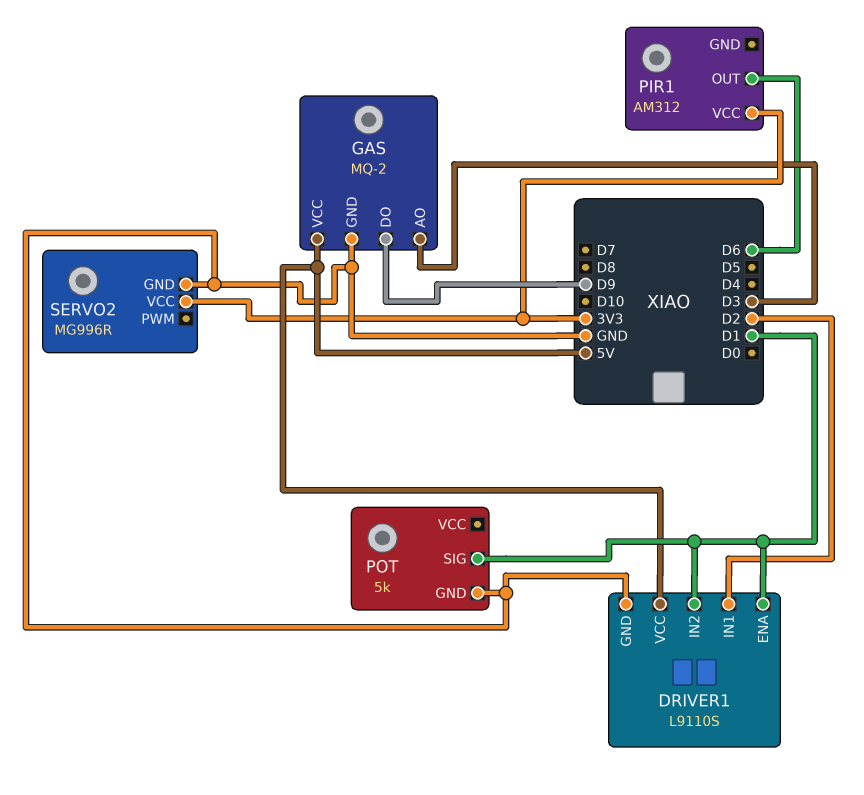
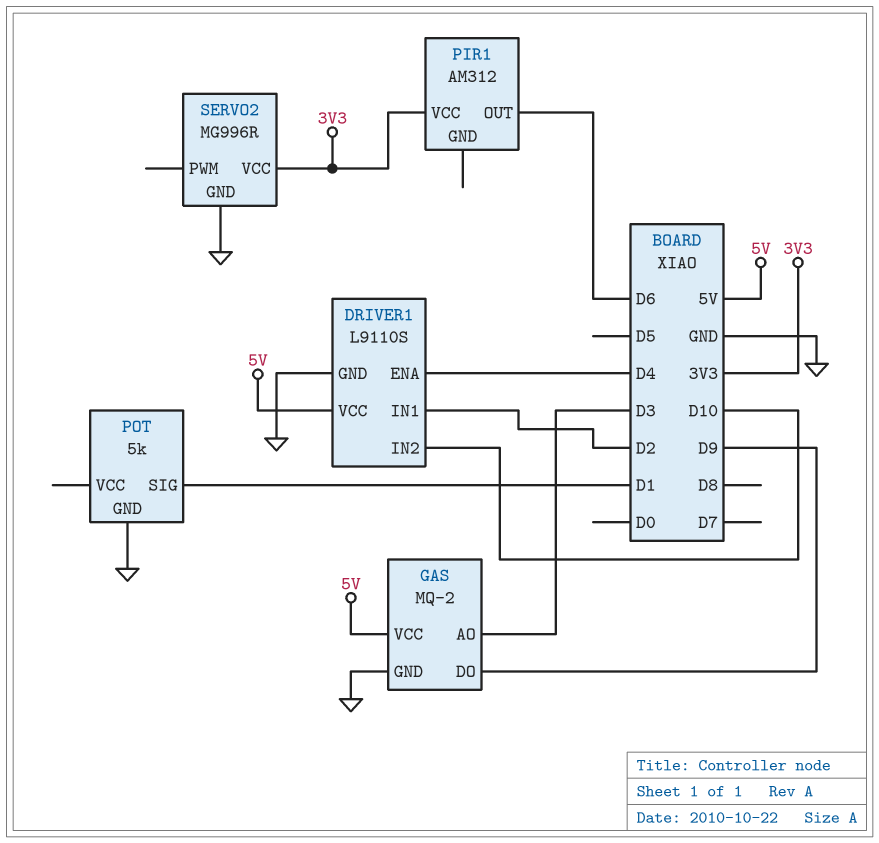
DRIVER1 pin ENA: D1 -> D4
DRIVER1 pin IN2: D1 -> D10

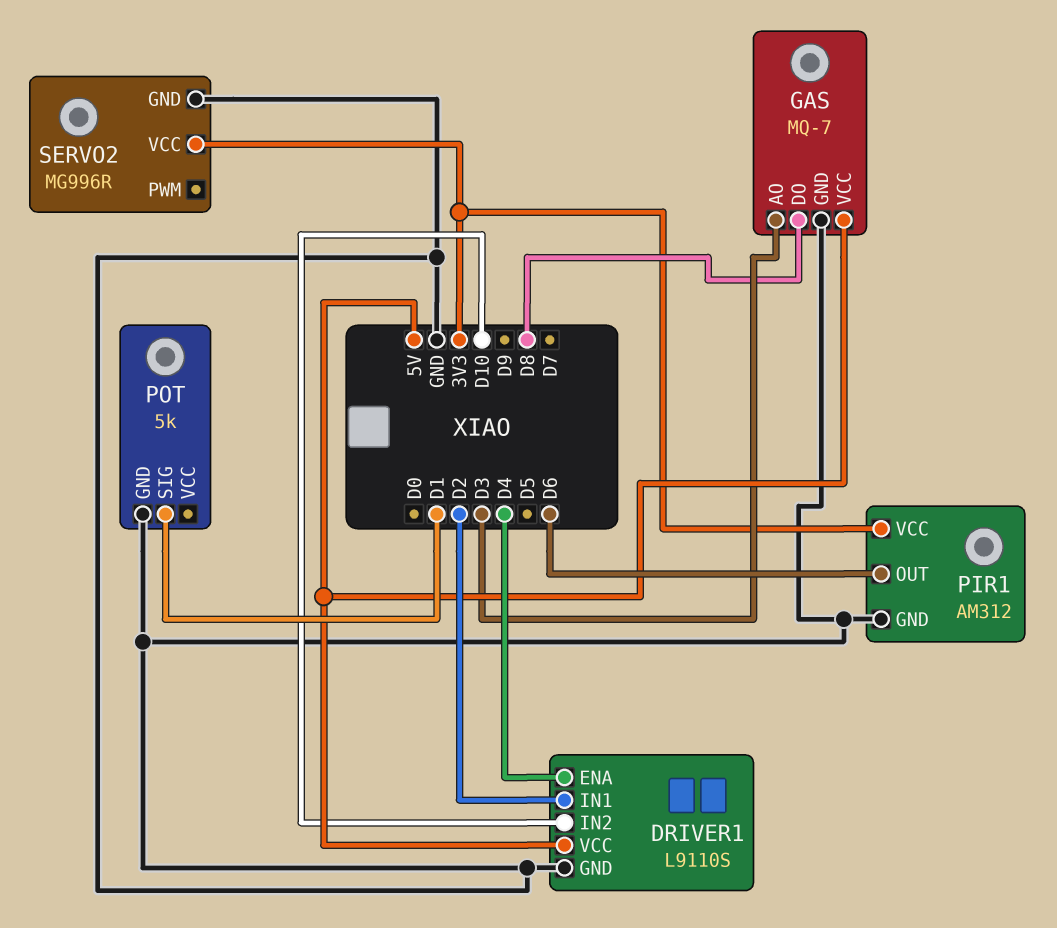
GAS: MQ-2 -> MQ-7
GAS pin DO: D9 -> D8
PIR1 pin GND: none -> GND

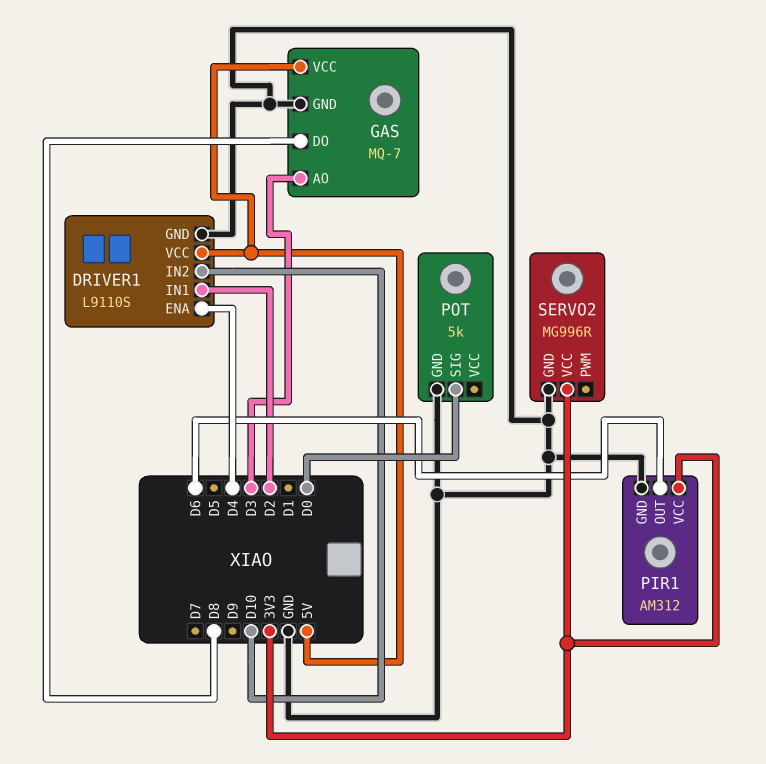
POT pin SIG: D1 -> D0

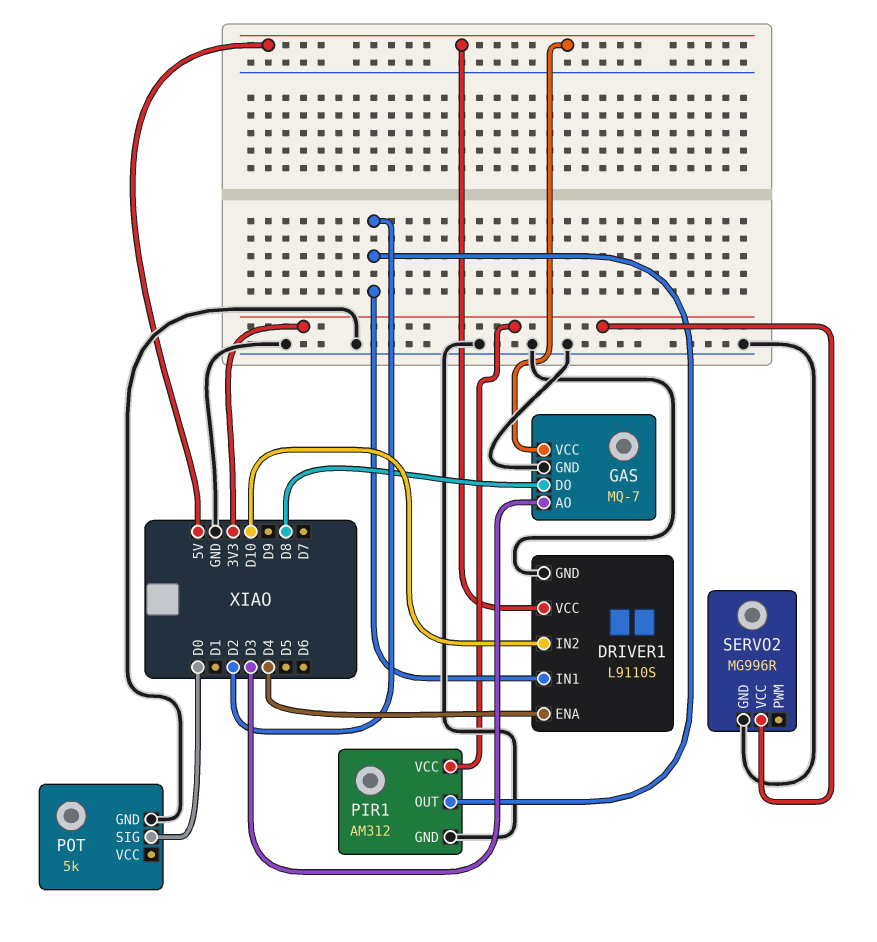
PIR1 pin OUT: D6 -> D2

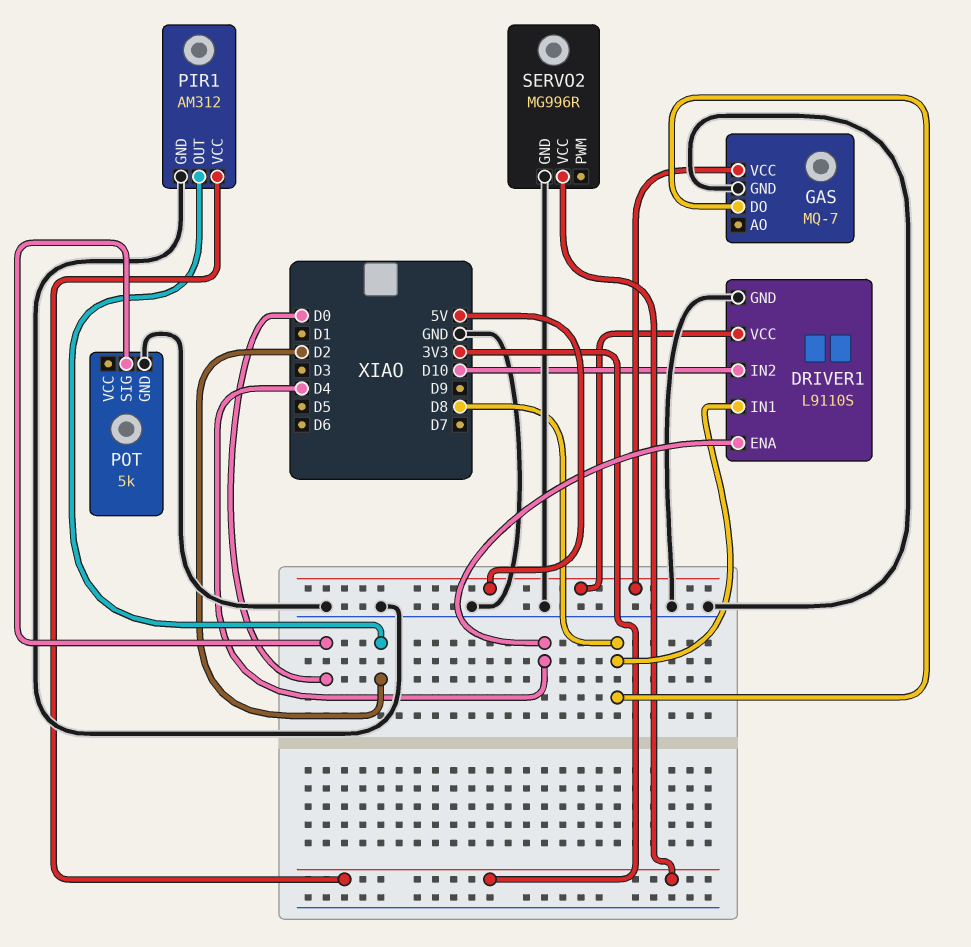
DRIVER1 pin IN1: D2 -> D8
GAS pin AO: D3 -> none

